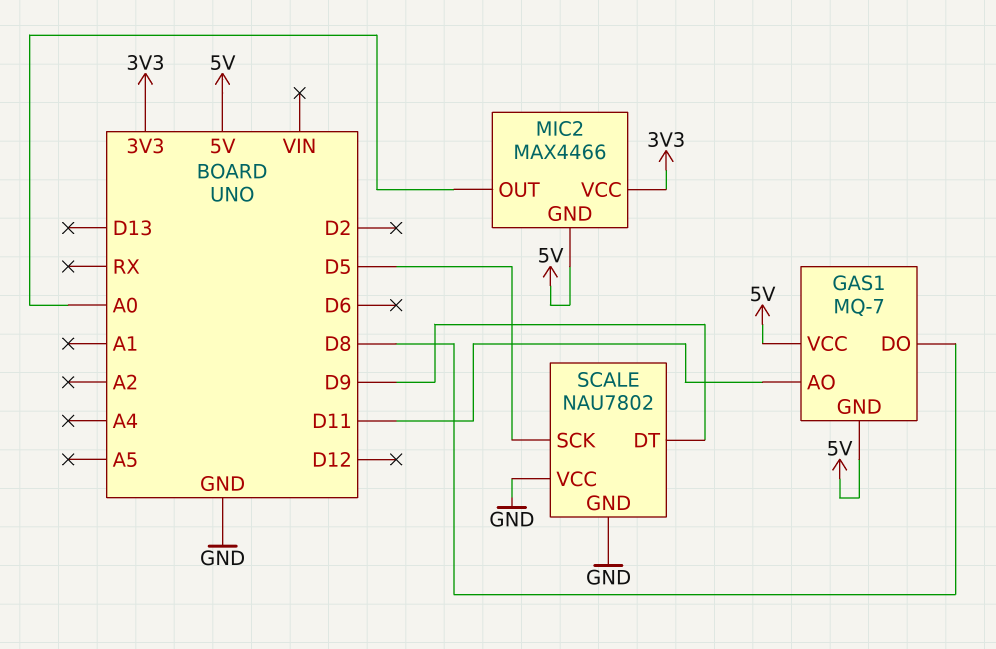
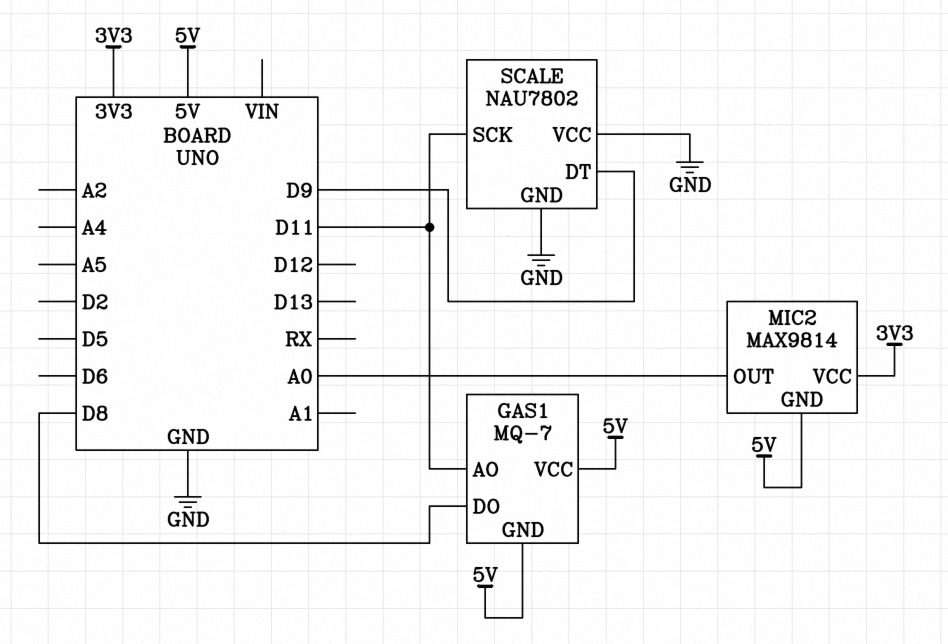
MIC2: MAX4466 -> MAX9814
SCALE pin SCK: D5 -> D11

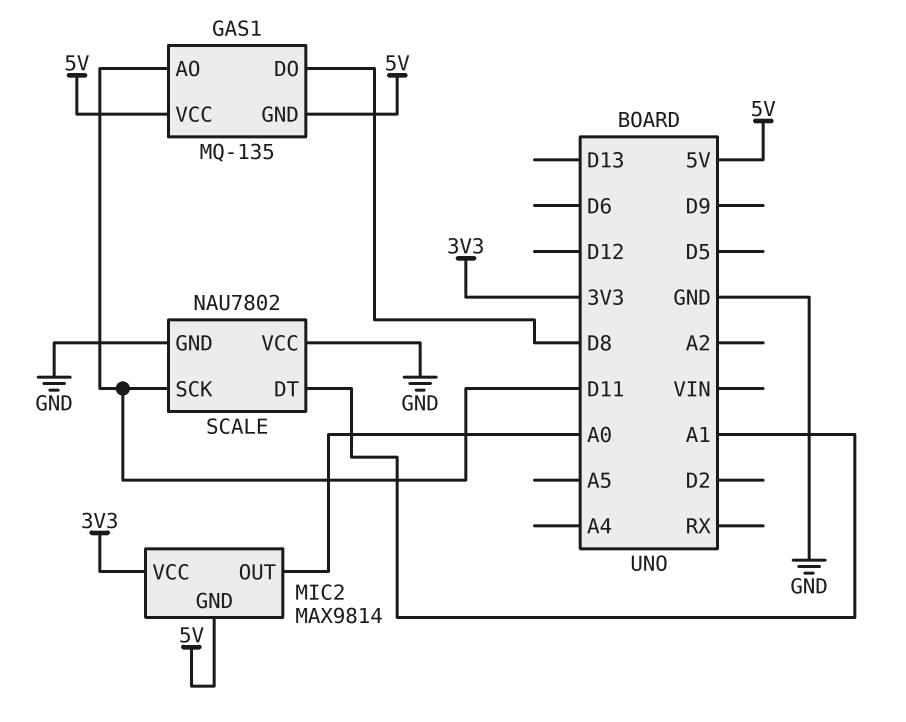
GAS1: MQ-7 -> MQ-135
SCALE pin DT: D9 -> A1

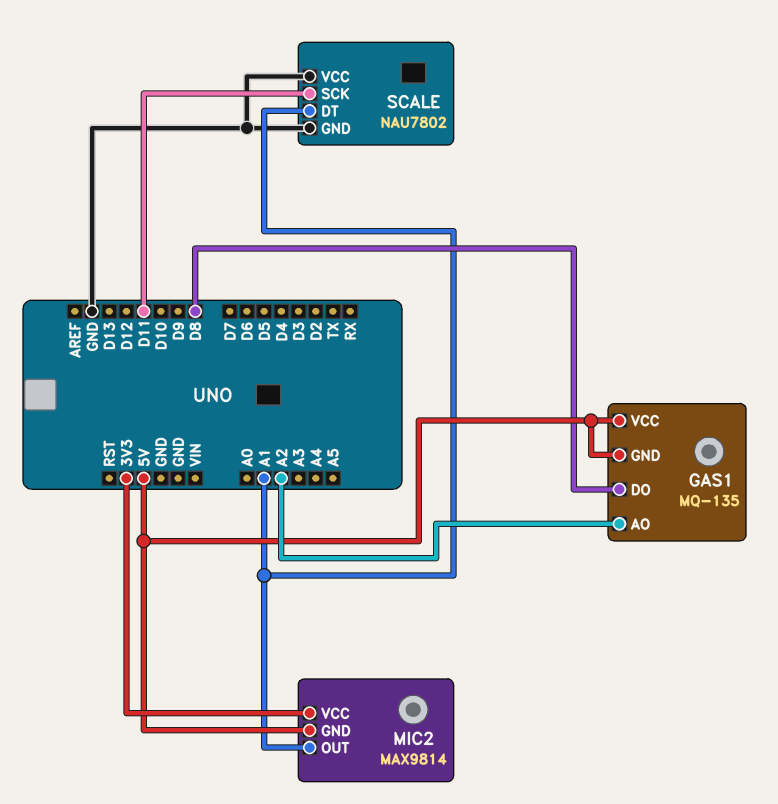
GAS1 pin AO: D11 -> A2
MIC2 pin OUT: A0 -> A1

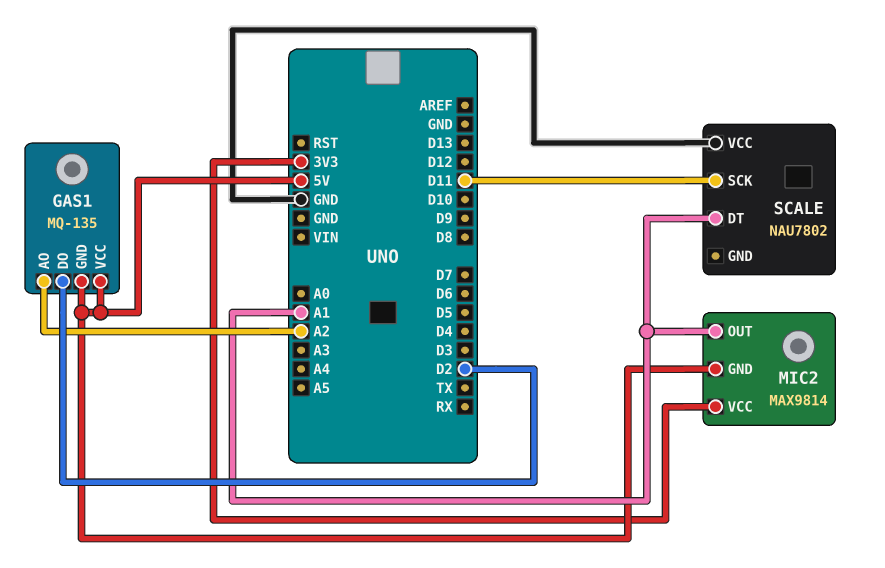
GAS1 pin DO: D8 -> D2
SCALE pin GND: GND -> none

